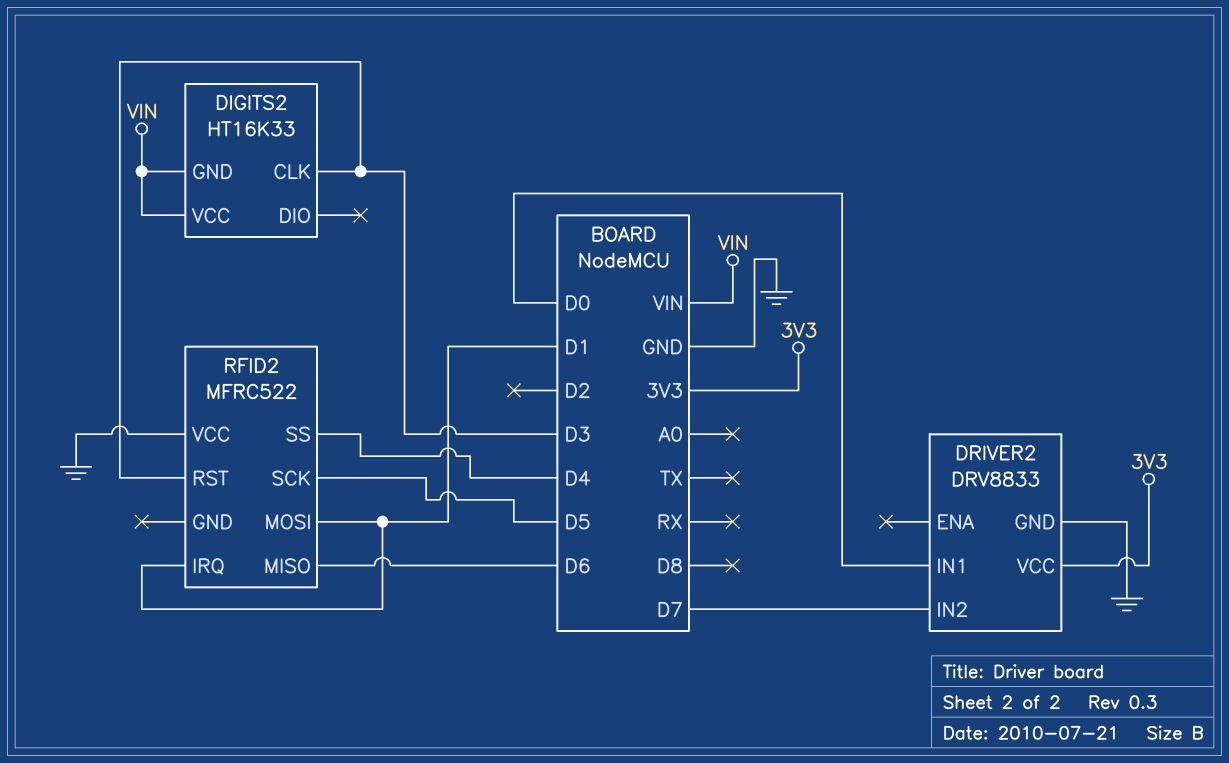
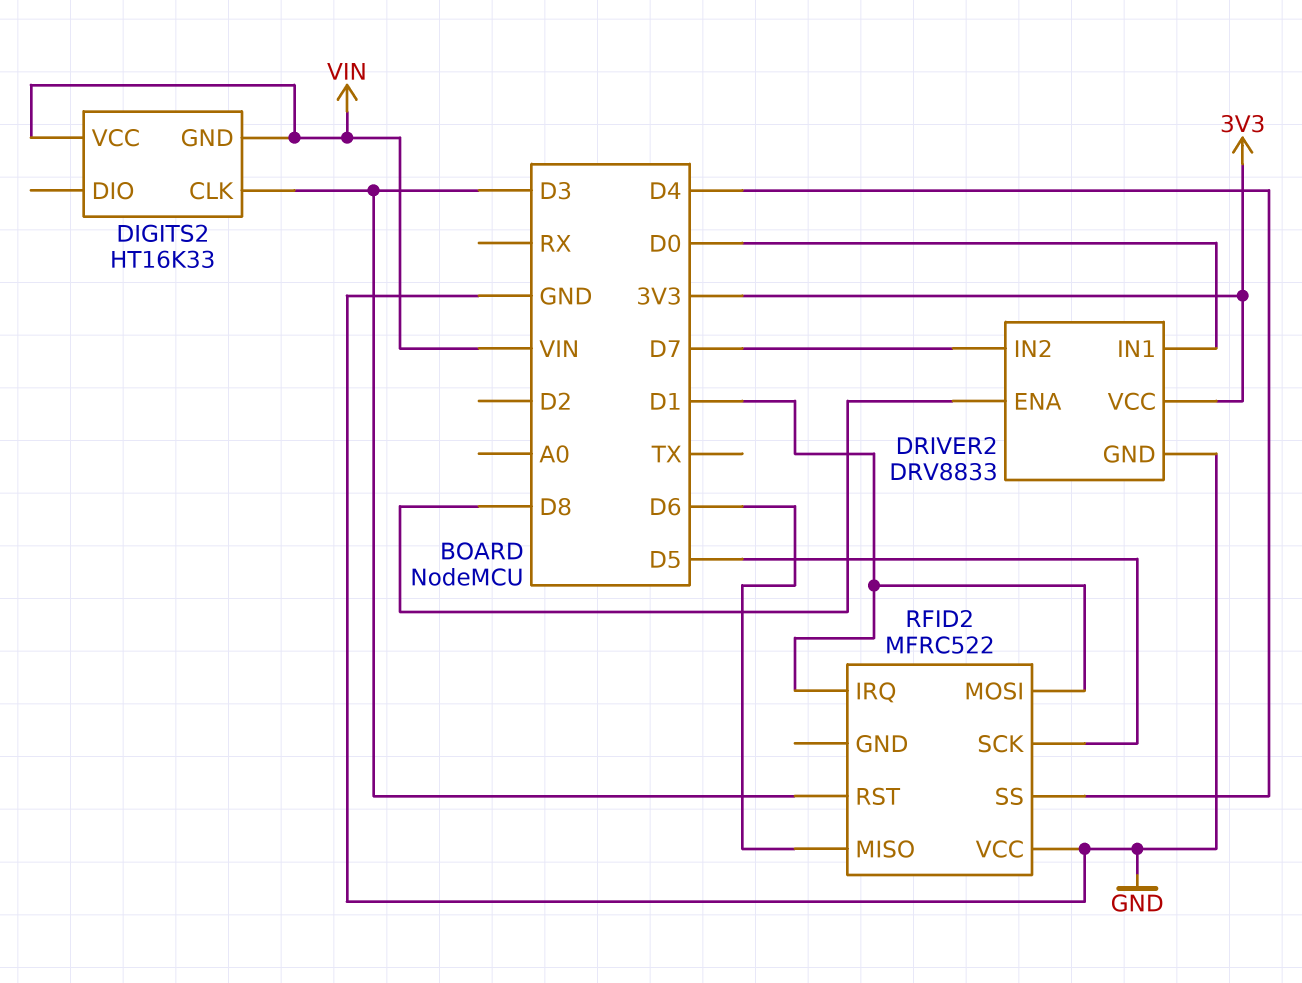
DRIVER2 pin ENA: none -> D8

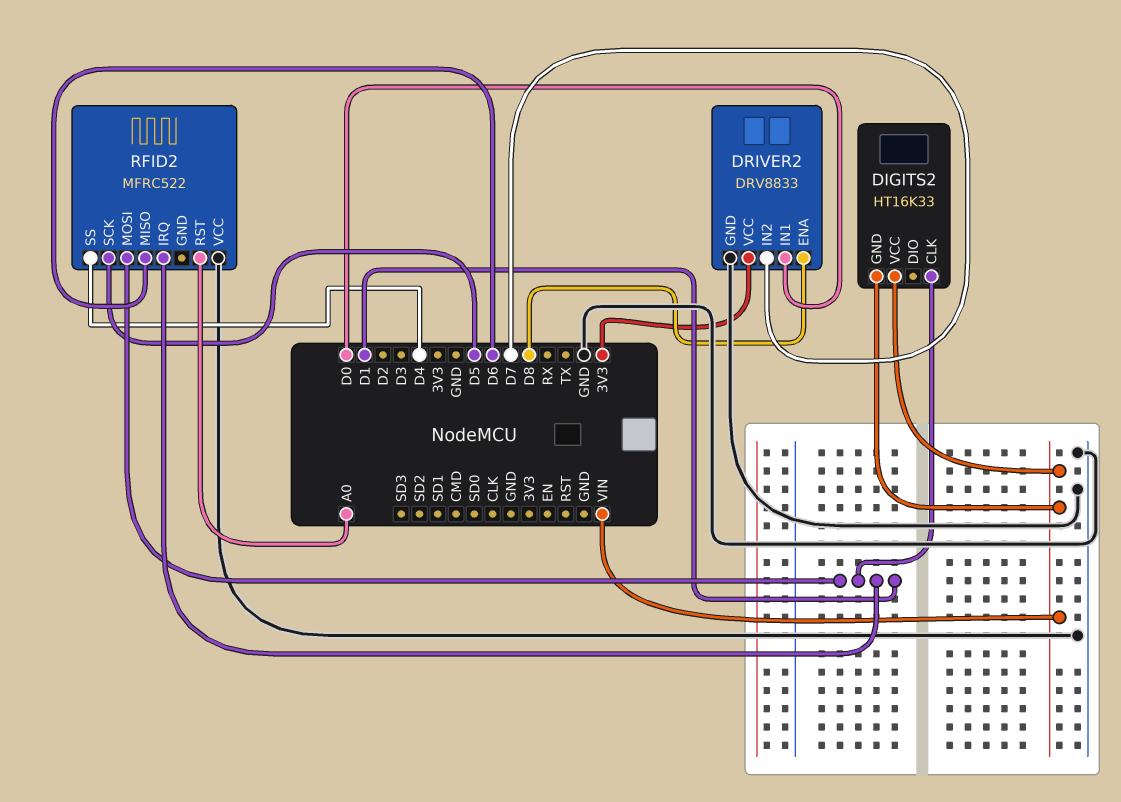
DIGITS2 pin CLK: D3 -> D1
RFID2 pin RST: D3 -> A0

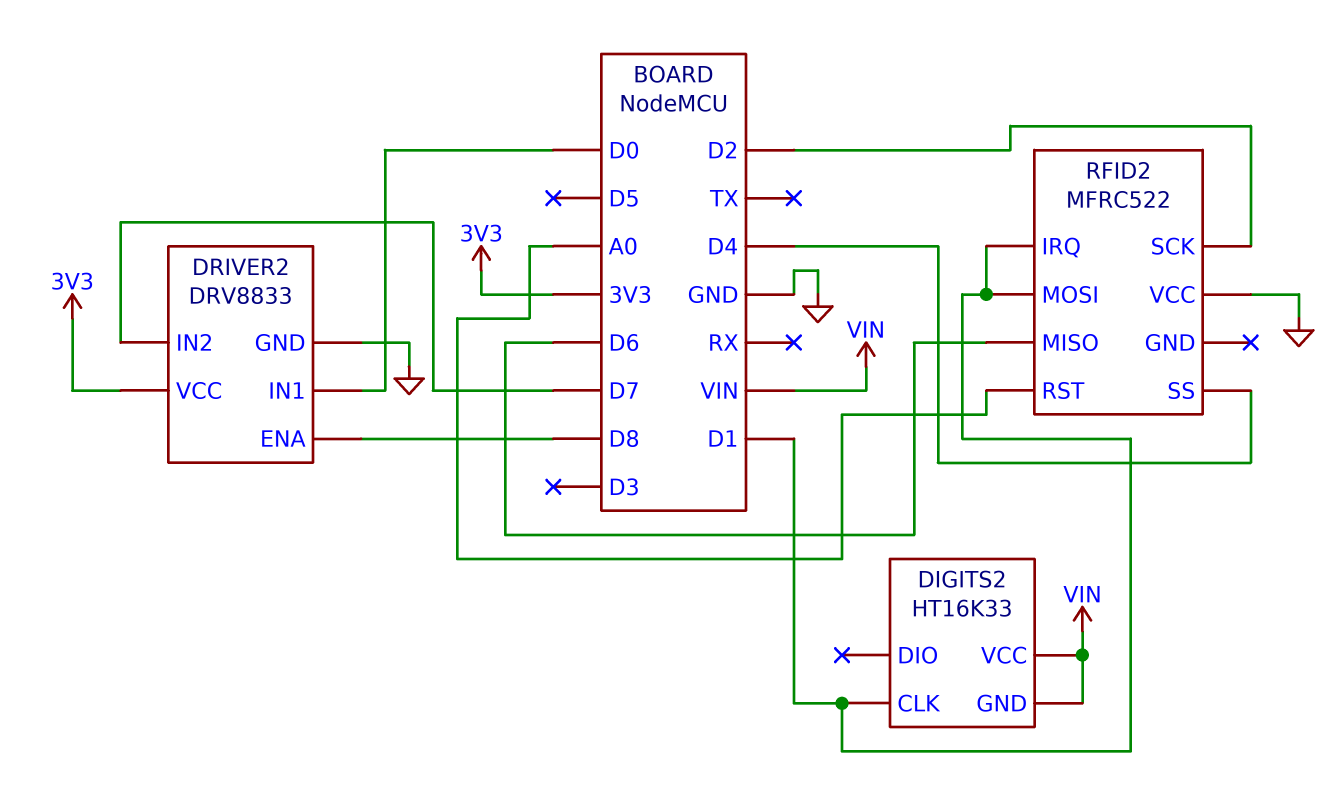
RFID2 pin SCK: D5 -> D2

